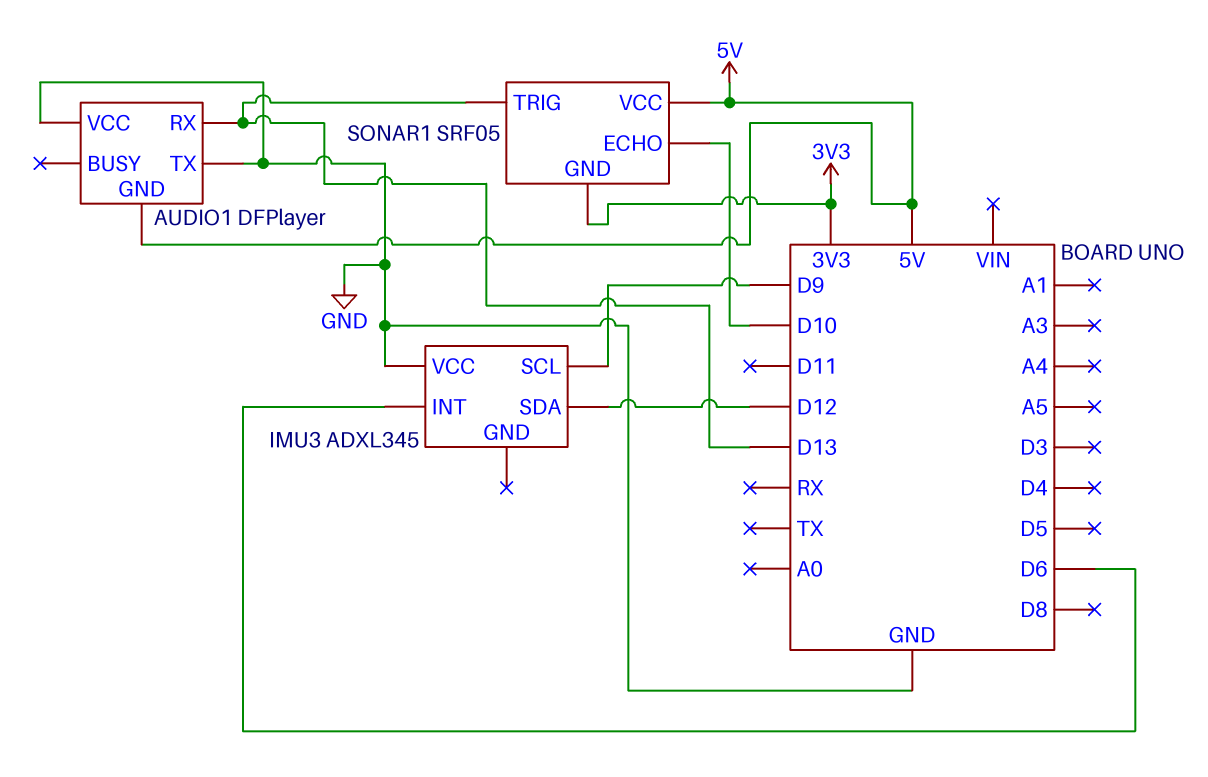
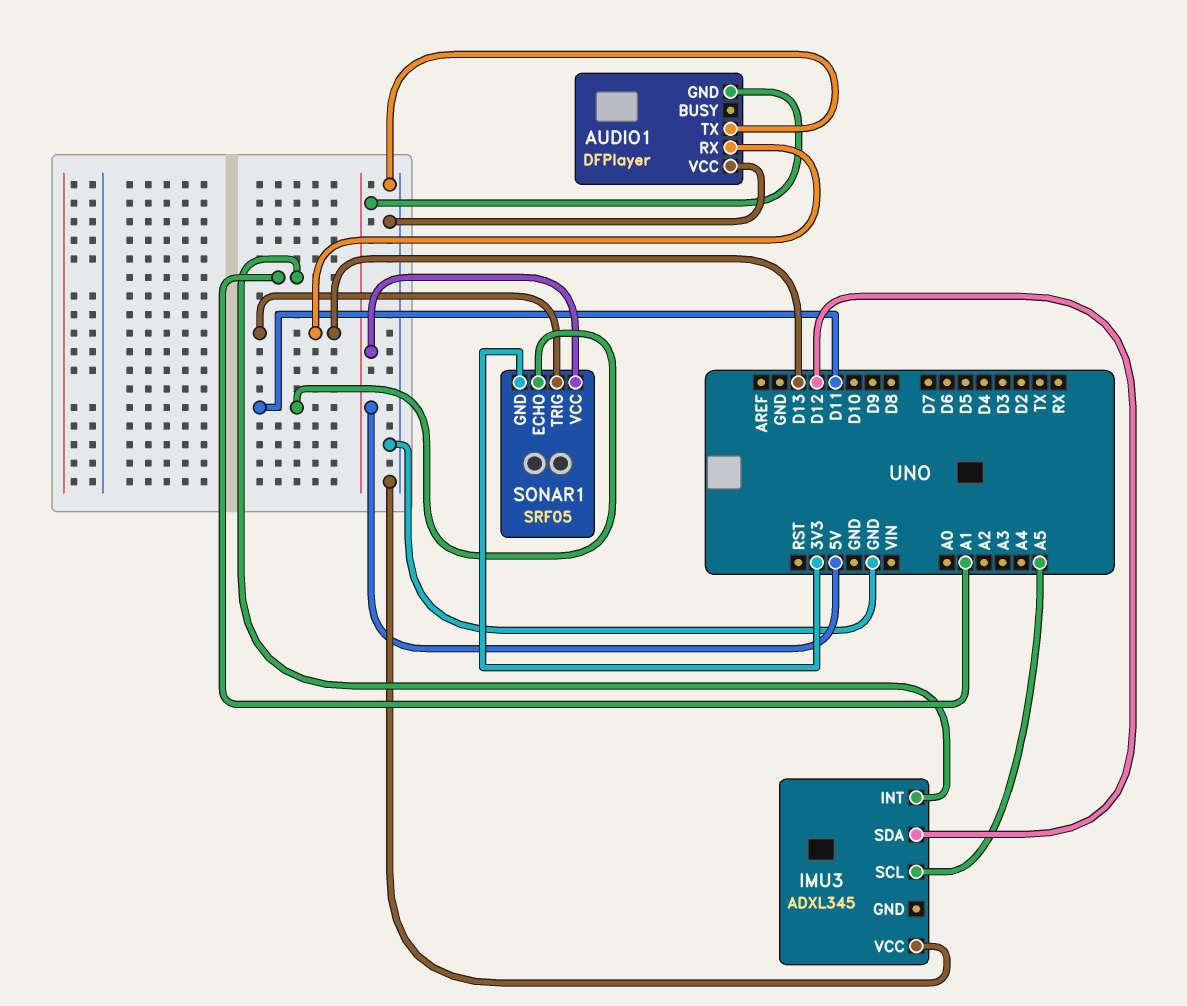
IMU3 pin INT: D6 -> A1
IMU3 pin SCL: D9 -> A5
SONAR1 pin ECHO: D10 -> D11

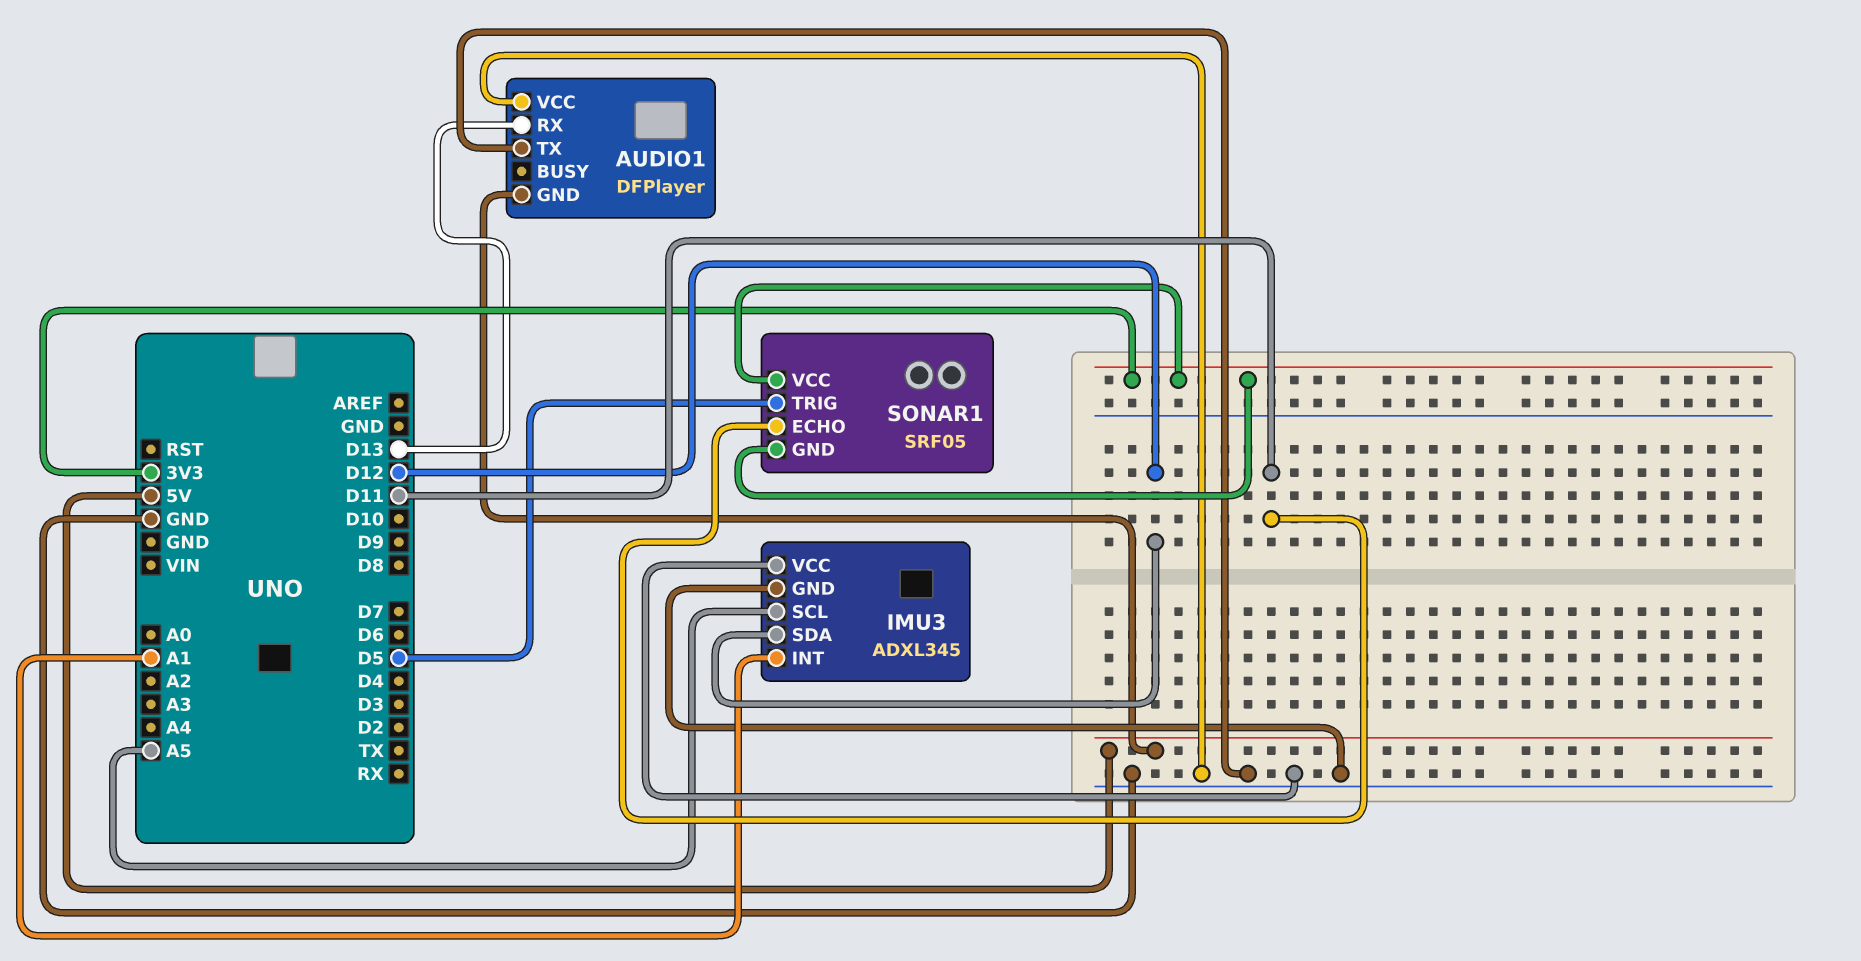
IMU3 pin GND: none -> GND
SONAR1 pin TRIG: D13 -> D5
SONAR1 pin VCC: 5V -> 3V3

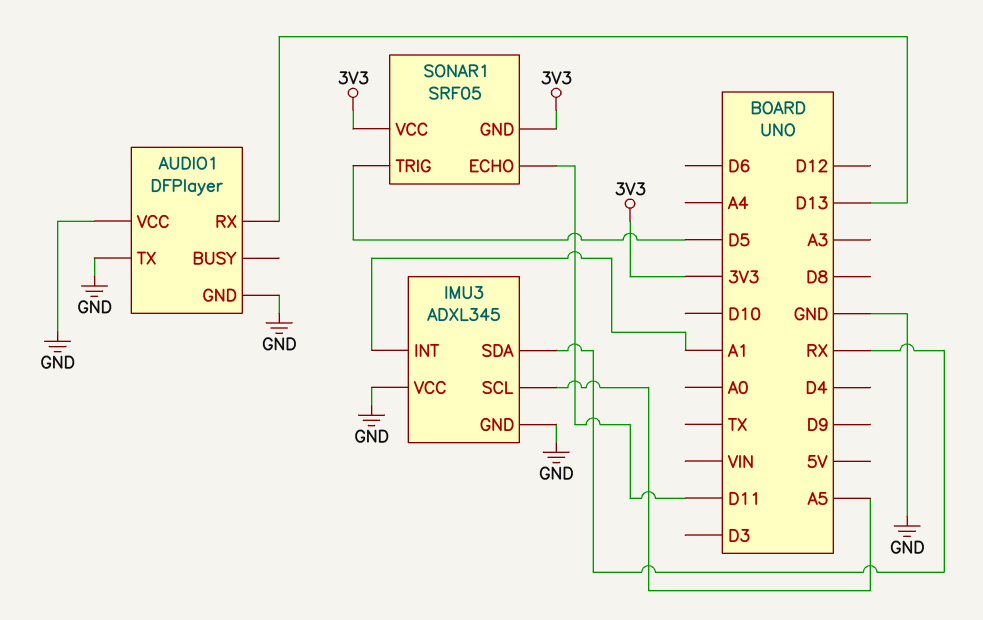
AUDIO1 pin GND: 5V -> GND
IMU3 pin SDA: D12 -> RX

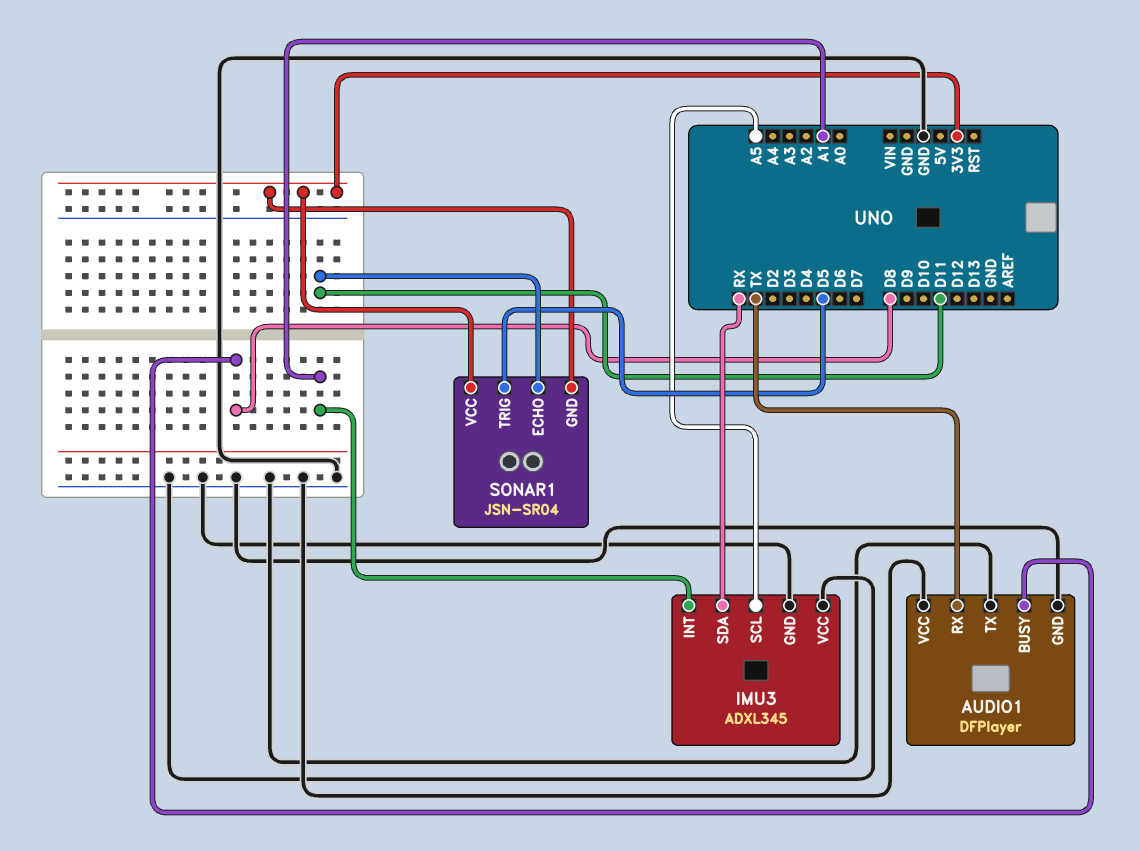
AUDIO1 pin BUSY: none -> D8
AUDIO1 pin RX: D13 -> TX
SONAR1: SRF05 -> JSN-SR04

